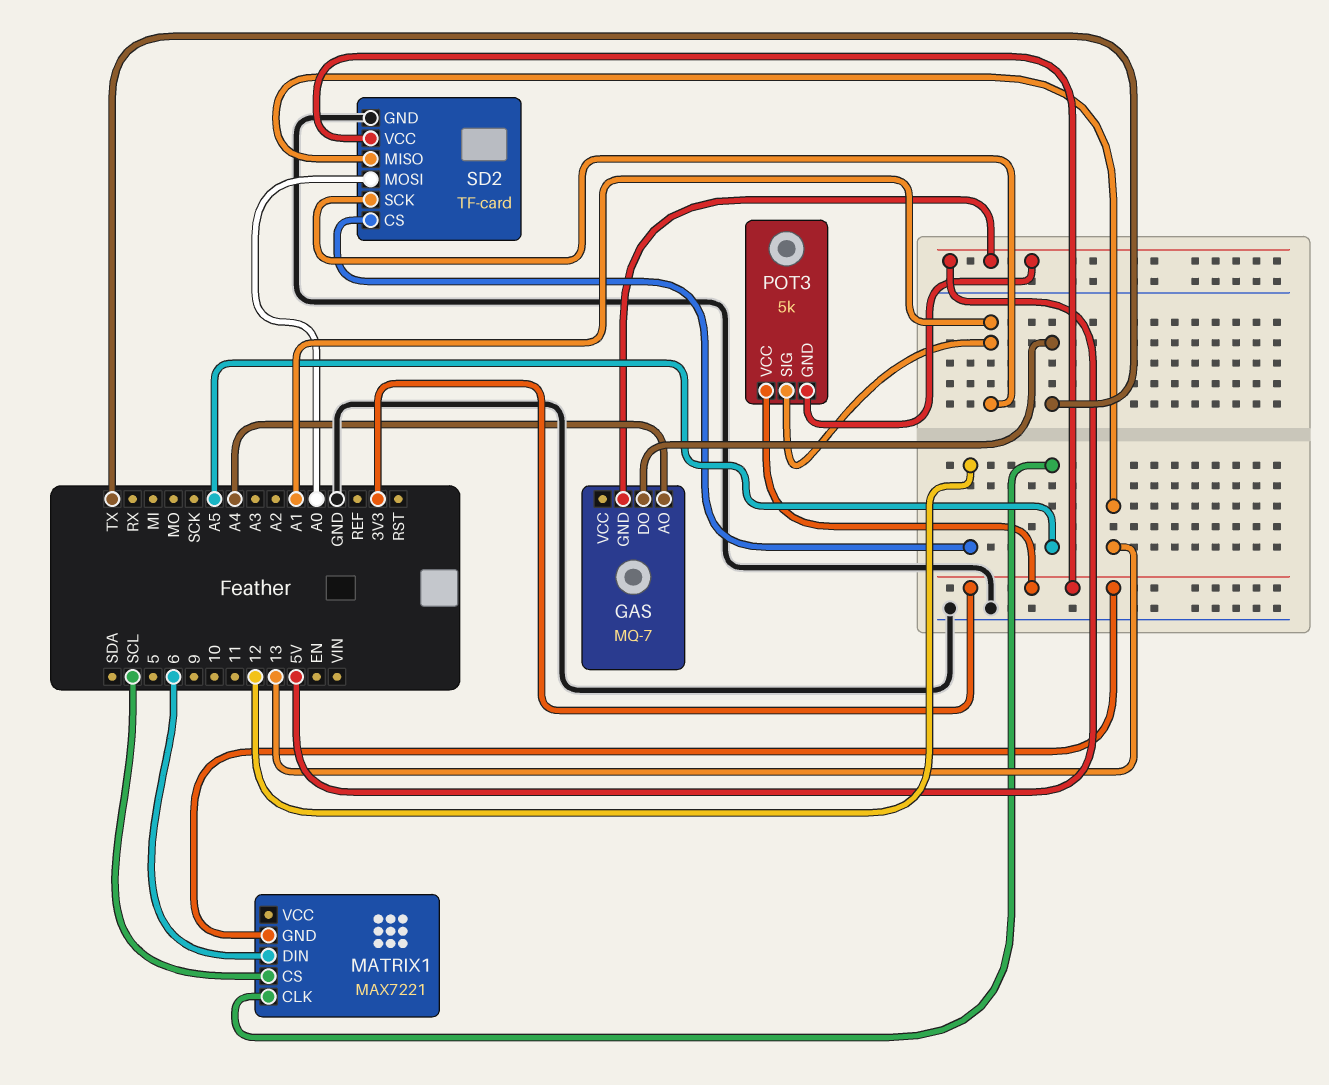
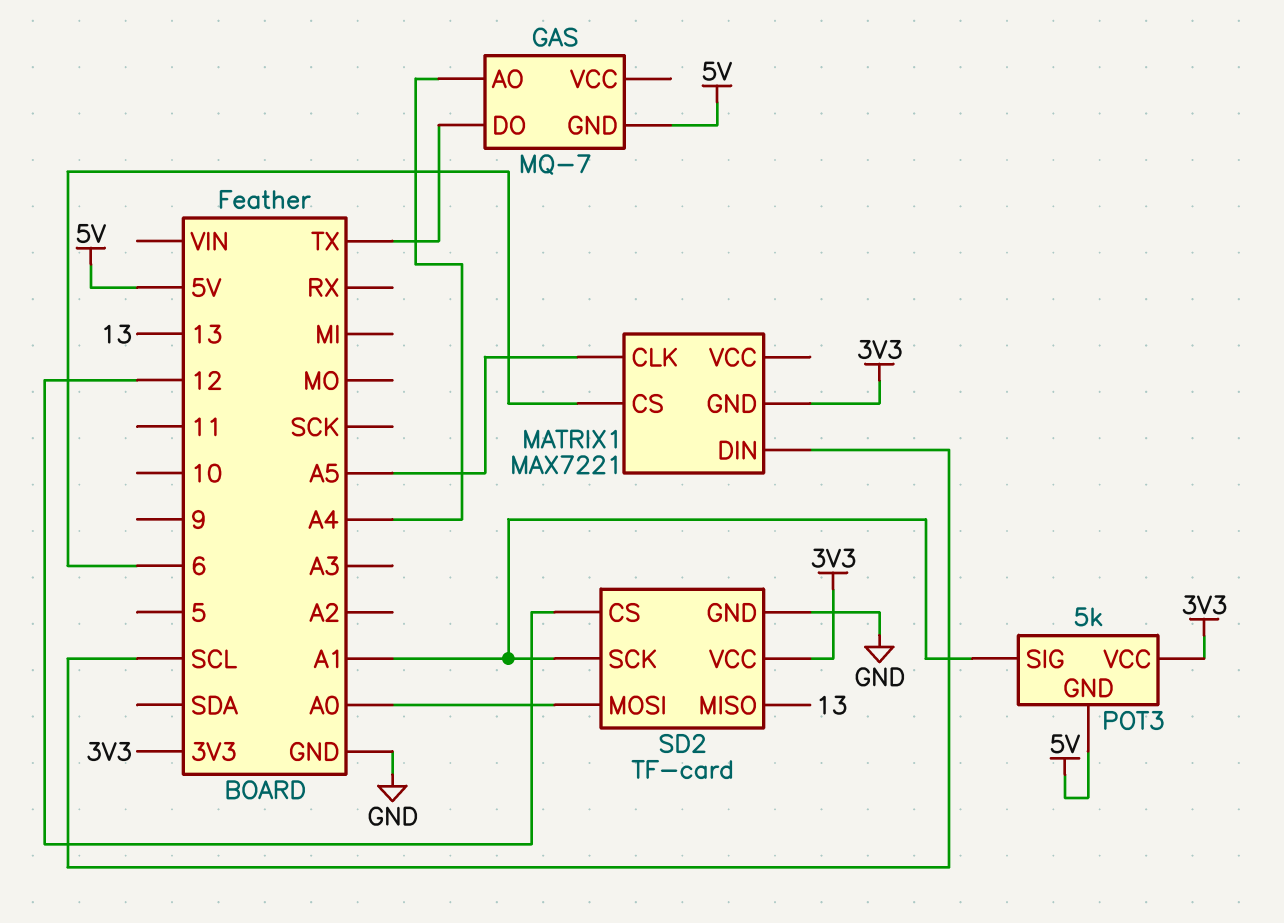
MATRIX1 pin CS: SCL -> 6
MATRIX1 pin DIN: 6 -> SCL

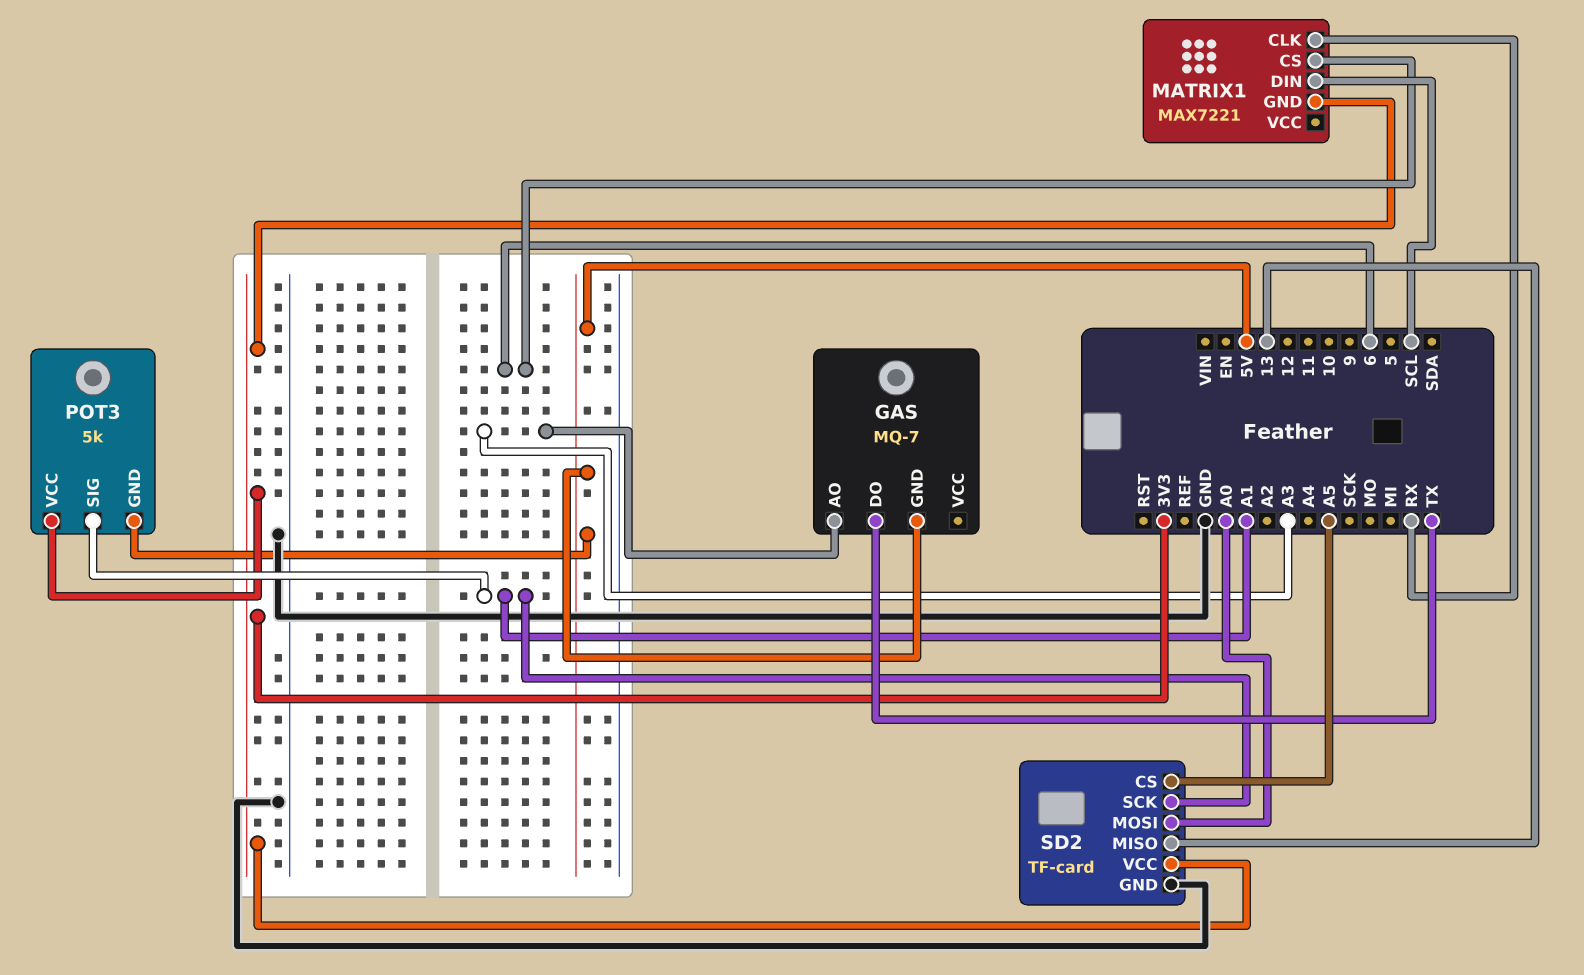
GAS pin AO: A4 -> A3
MATRIX1 pin CLK: A5 -> RX
SD2 pin CS: 12 -> A5

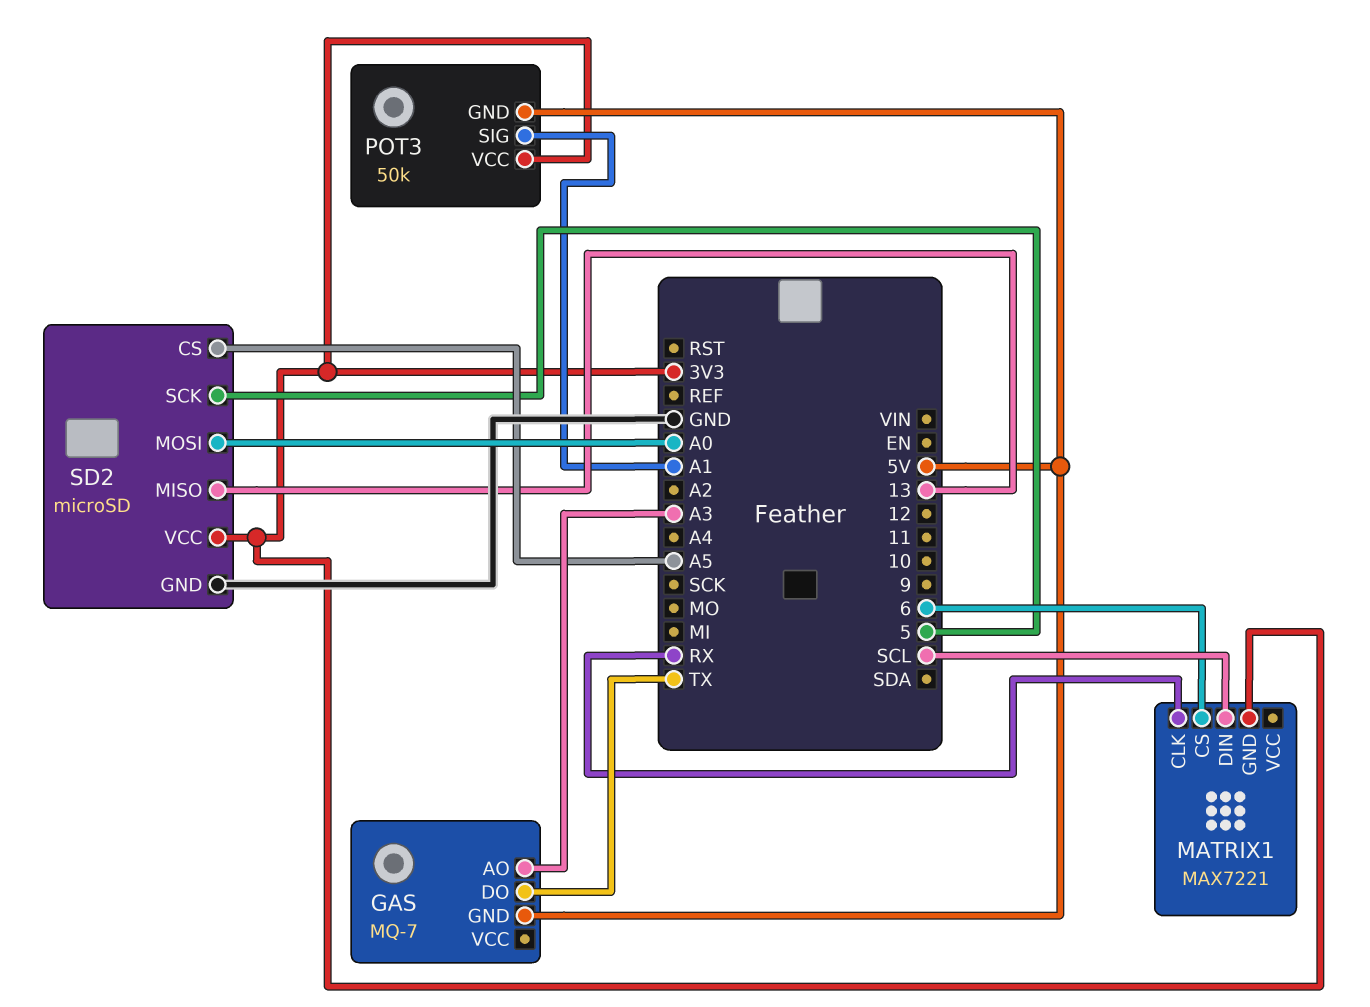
POT3: 5k -> 50k
SD2: TF-card -> microSD
SD2 pin SCK: A1 -> 5

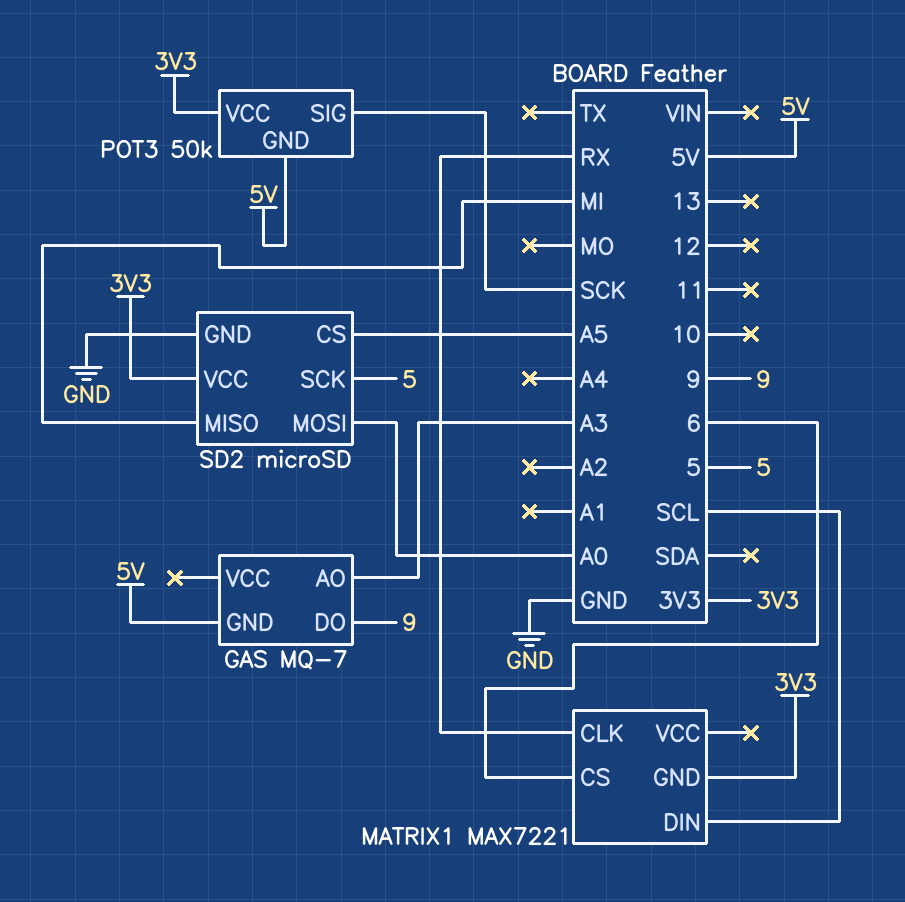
GAS pin DO: TX -> 9
POT3 pin SIG: A1 -> SCK
SD2 pin MISO: 13 -> MI

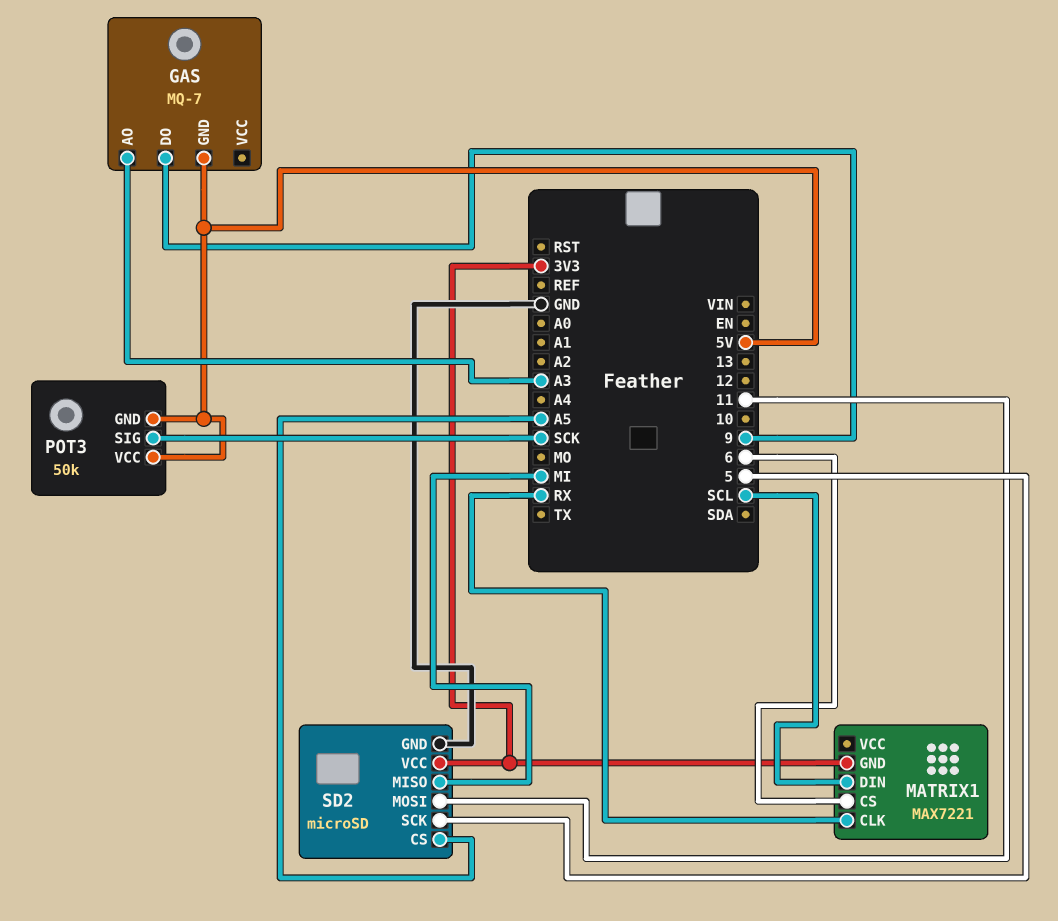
POT3 pin VCC: 3V3 -> 5V
SD2 pin MOSI: A0 -> 11

